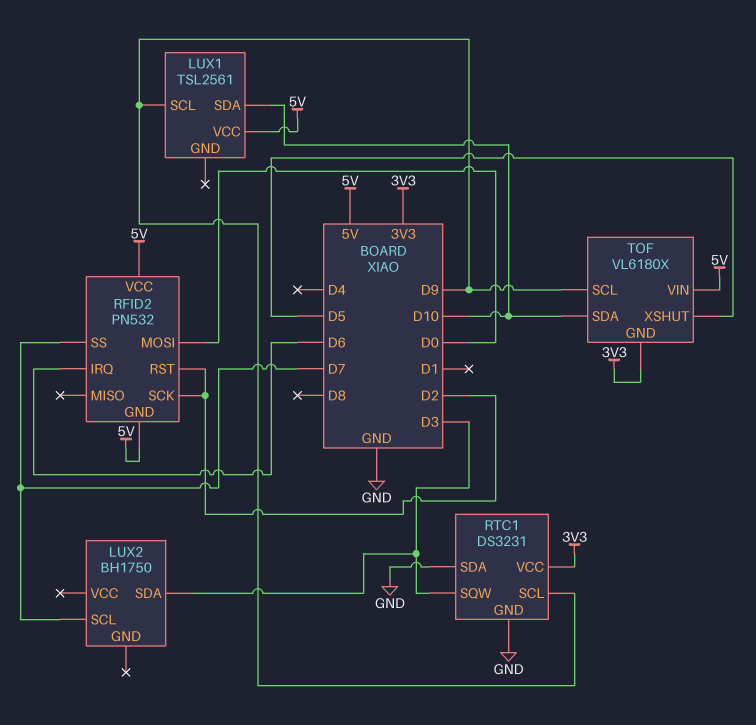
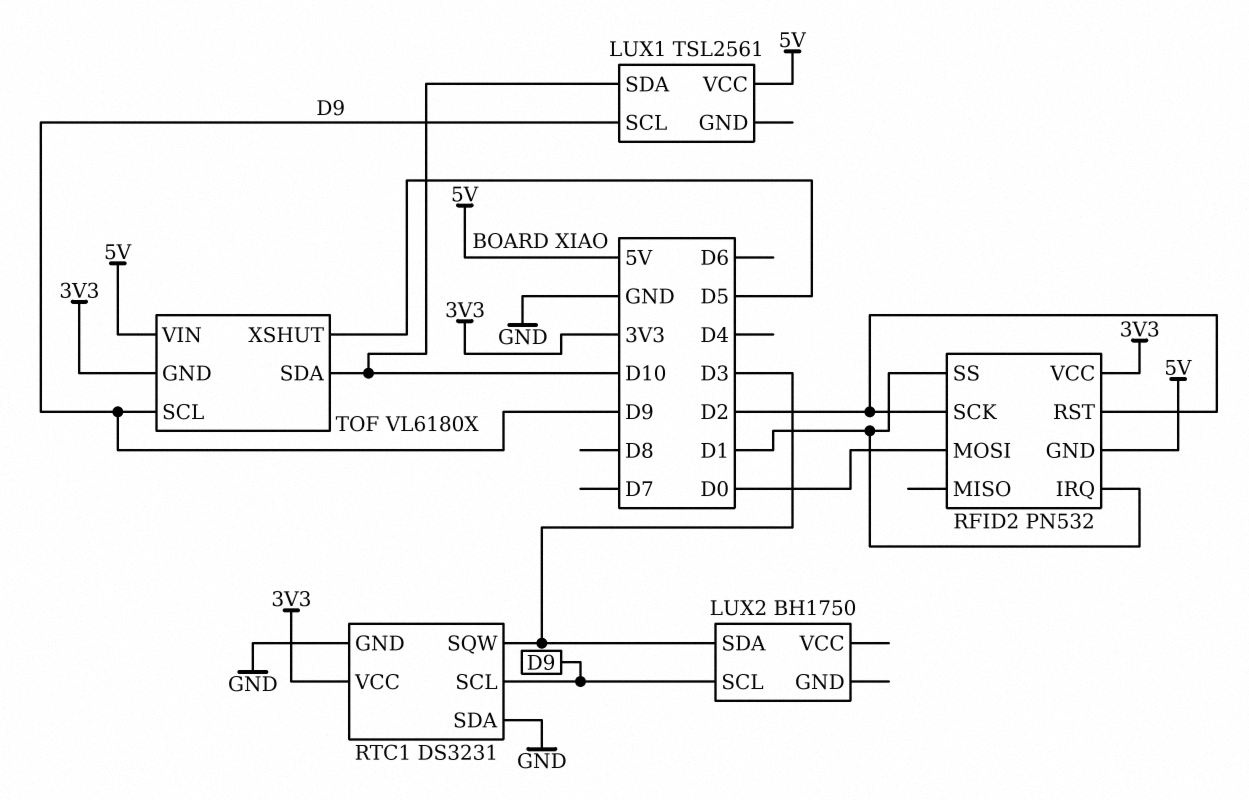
LUX2 pin SCL: D7 -> D9
RFID2 pin IRQ: D6 -> D1
RFID2 pin SS: D7 -> D1
RFID2 pin VCC: 5V -> 3V3

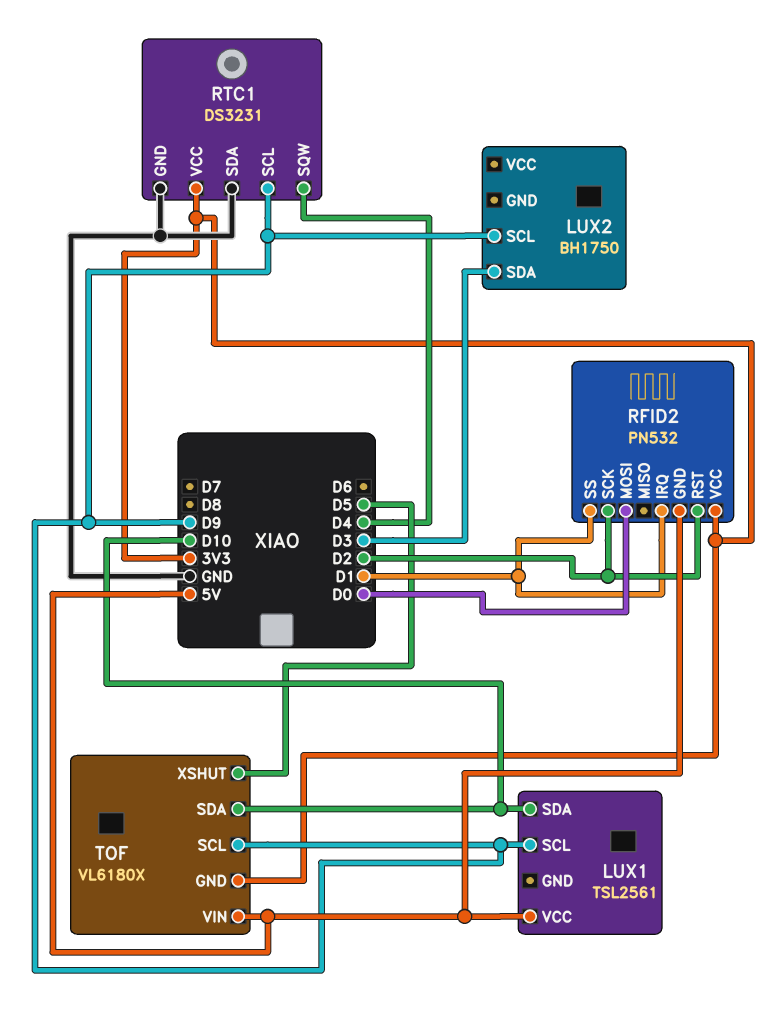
RTC1 pin SQW: D3 -> D4

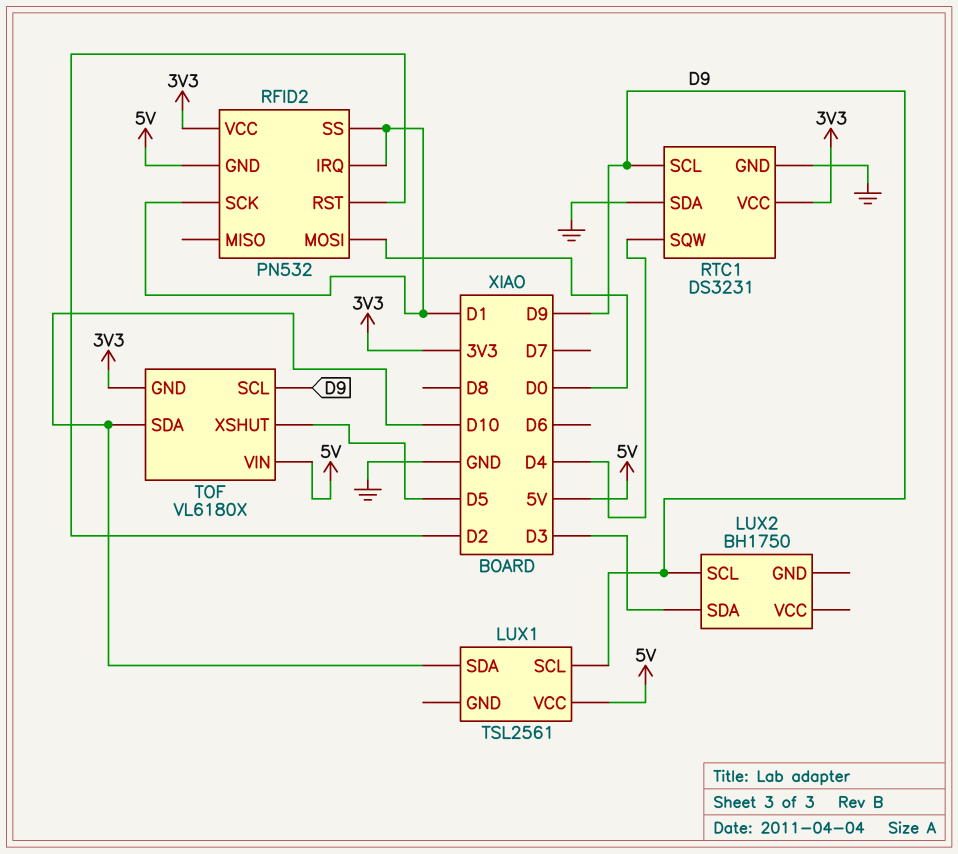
RFID2 pin SCK: D2 -> D1

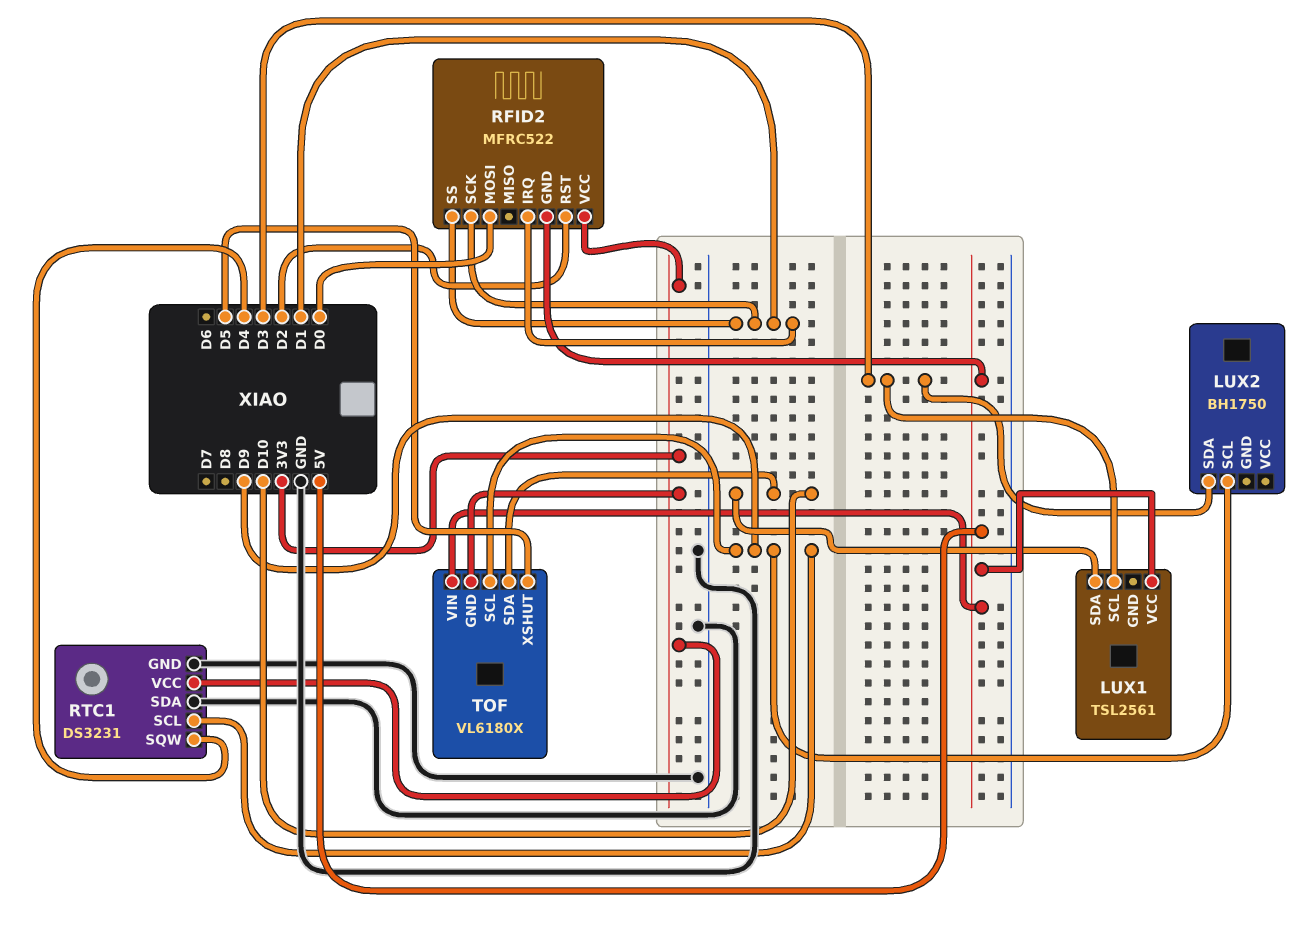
LUX1 pin SCL: D9 -> D3
RFID2: PN532 -> MFRC522

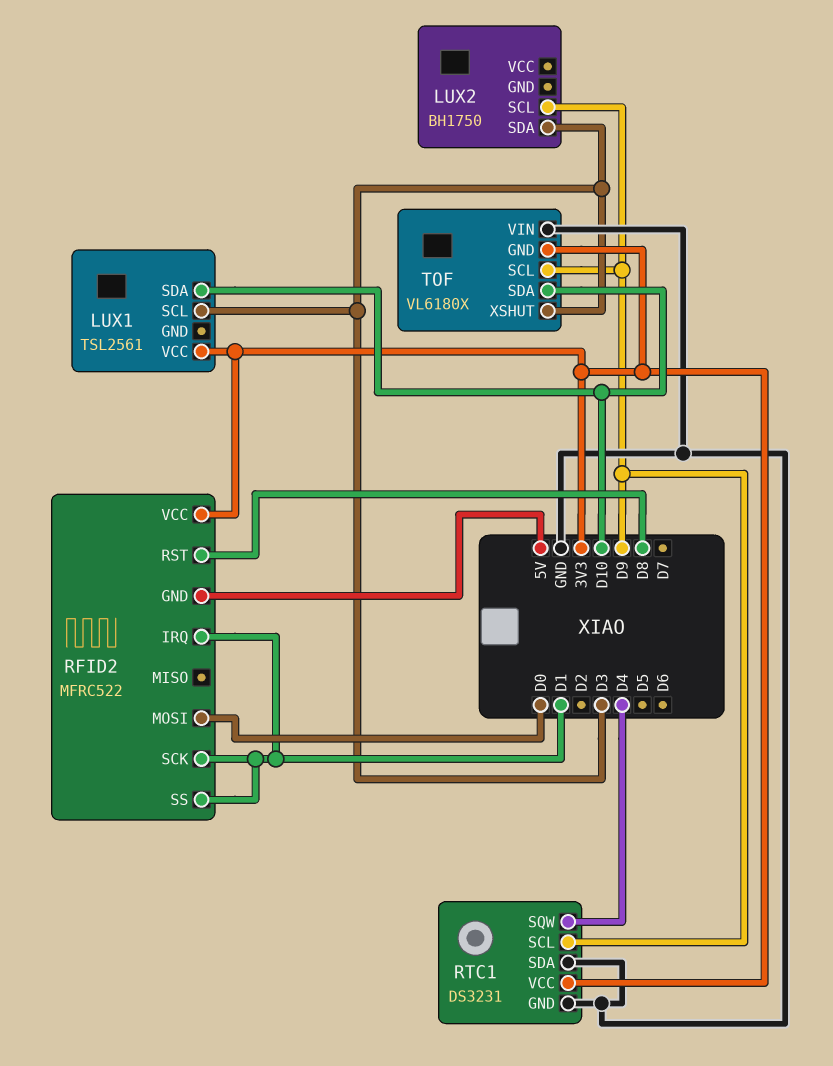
LUX1 pin VCC: 5V -> 3V3
RFID2 pin RST: D2 -> D8
TOF pin VIN: 5V -> GND
TOF pin XSHUT: D5 -> D3

